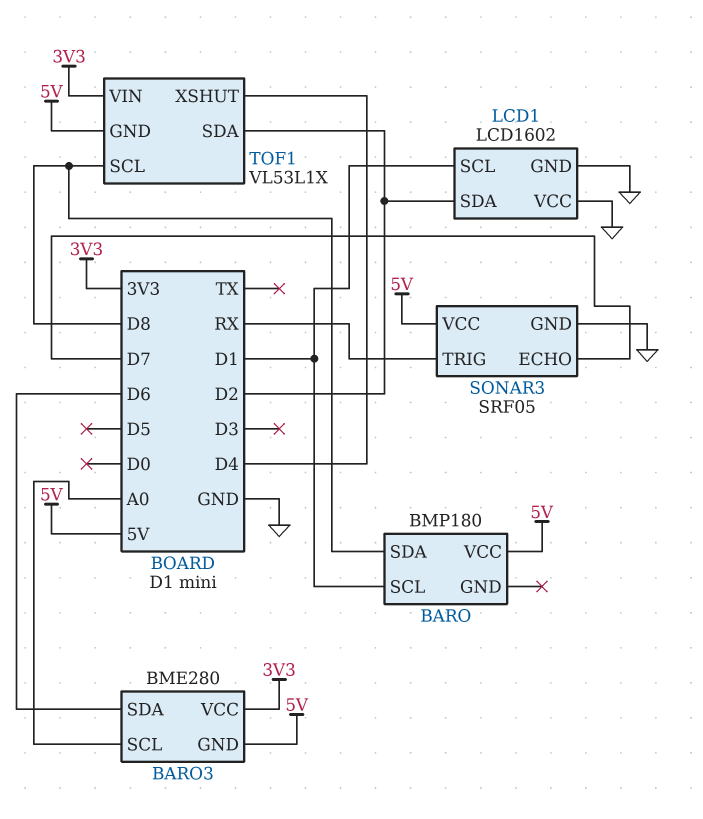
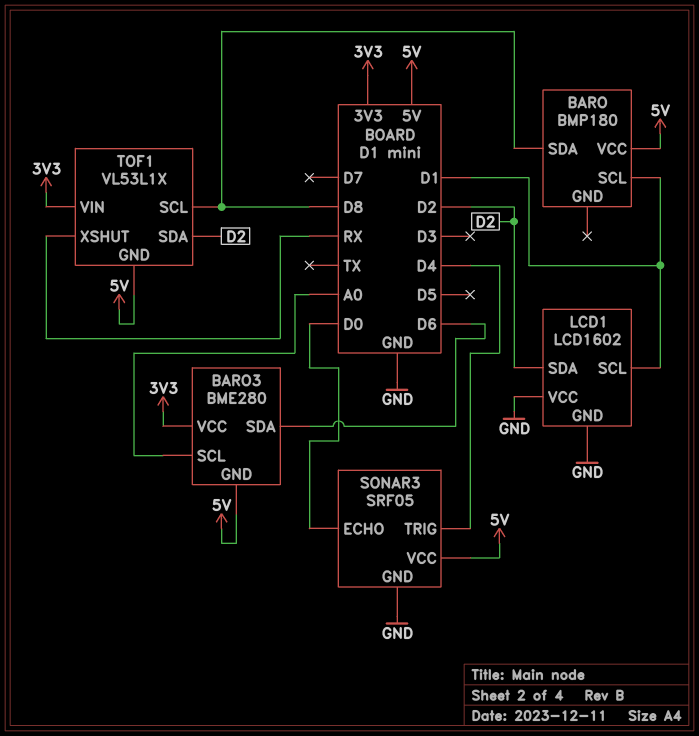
SONAR3 pin ECHO: D7 -> D0
SONAR3 pin TRIG: RX -> D4
TOF1 pin XSHUT: D4 -> RX

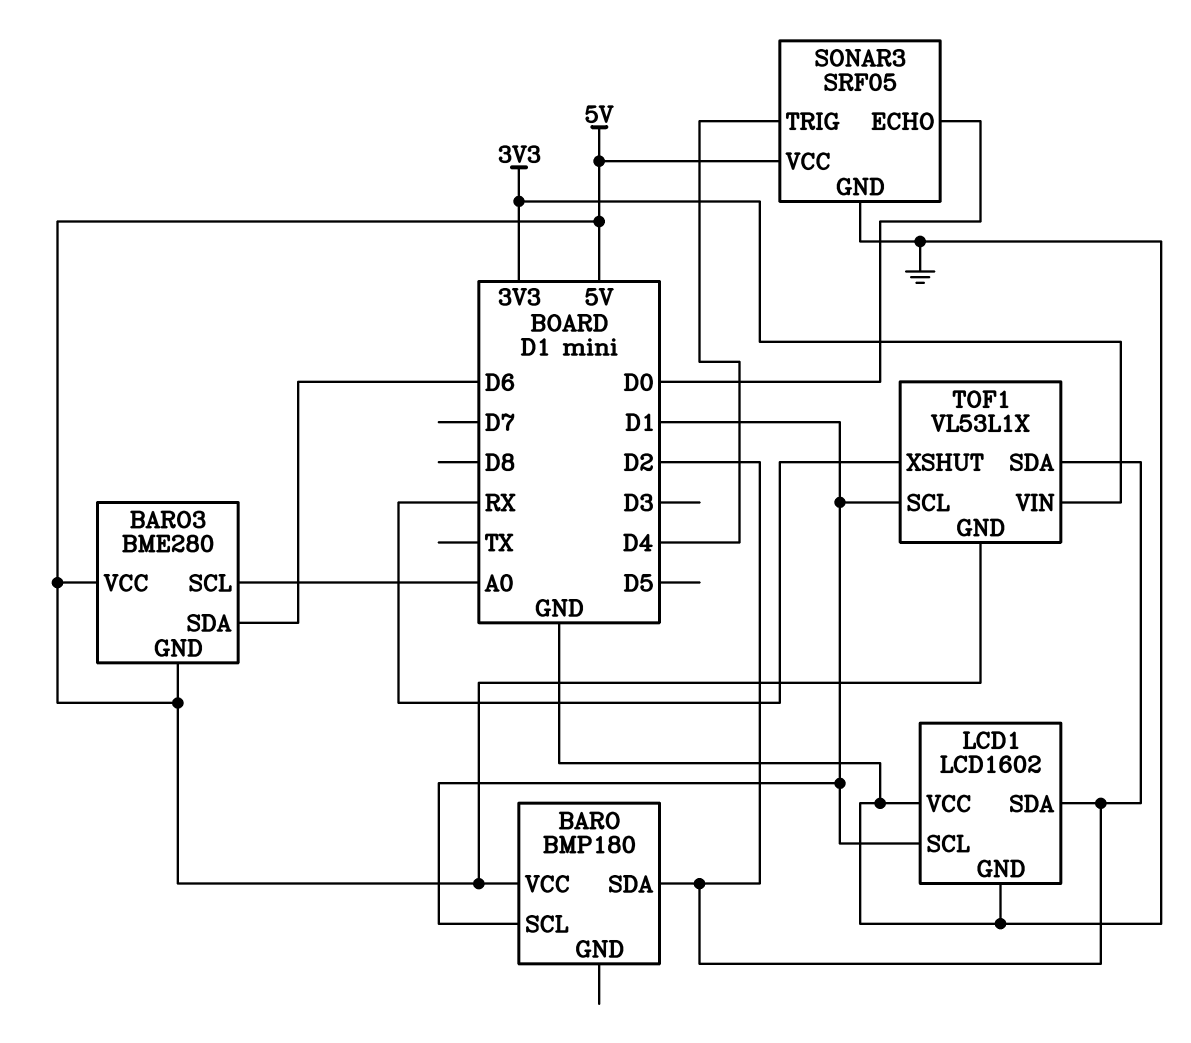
BARO pin SDA: D8 -> D2
BARO3 pin VCC: 3V3 -> 5V
TOF1 pin SCL: D8 -> D1

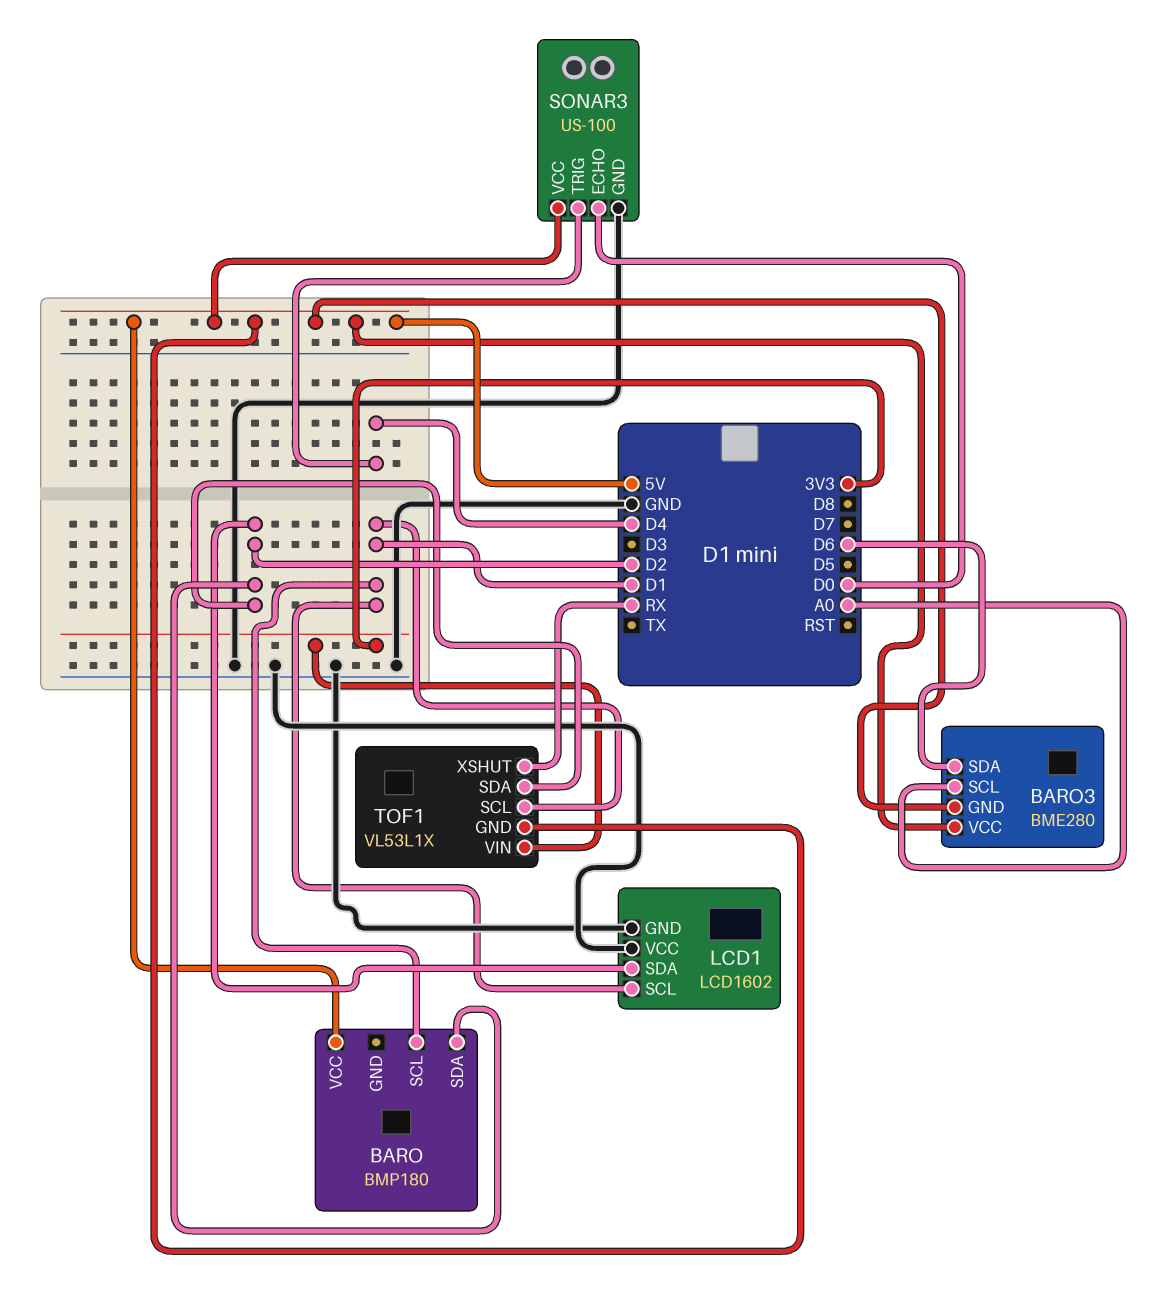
SONAR3: SRF05 -> US-100

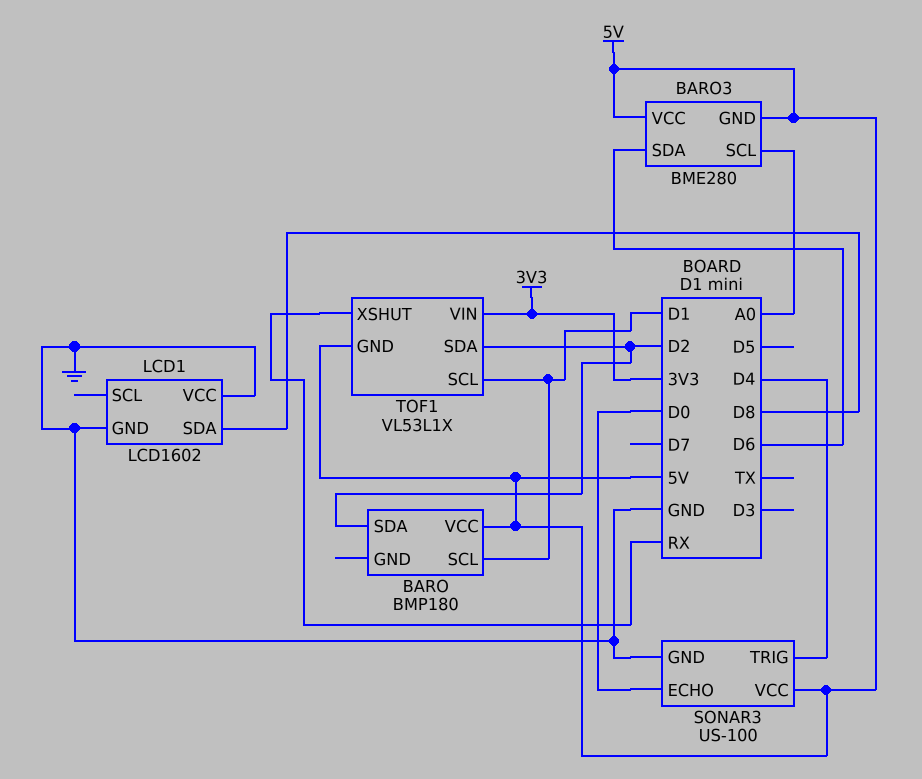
LCD1 pin SCL: D1 -> none
LCD1 pin SDA: D2 -> D8

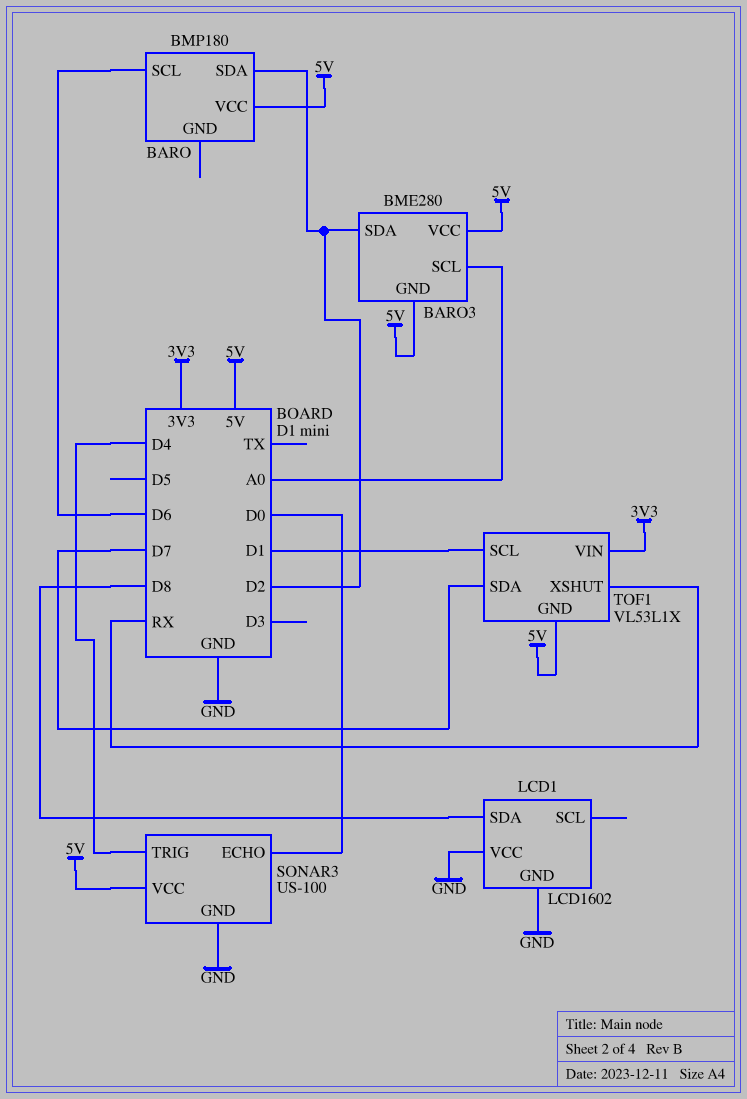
BARO pin SCL: D1 -> D6
BARO3 pin SDA: D6 -> D2
TOF1 pin SDA: D2 -> D7

